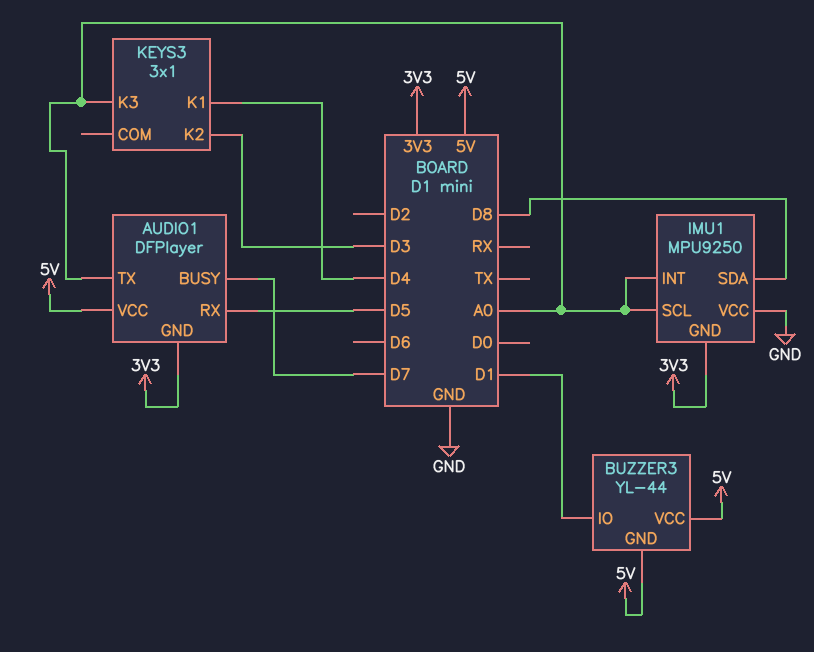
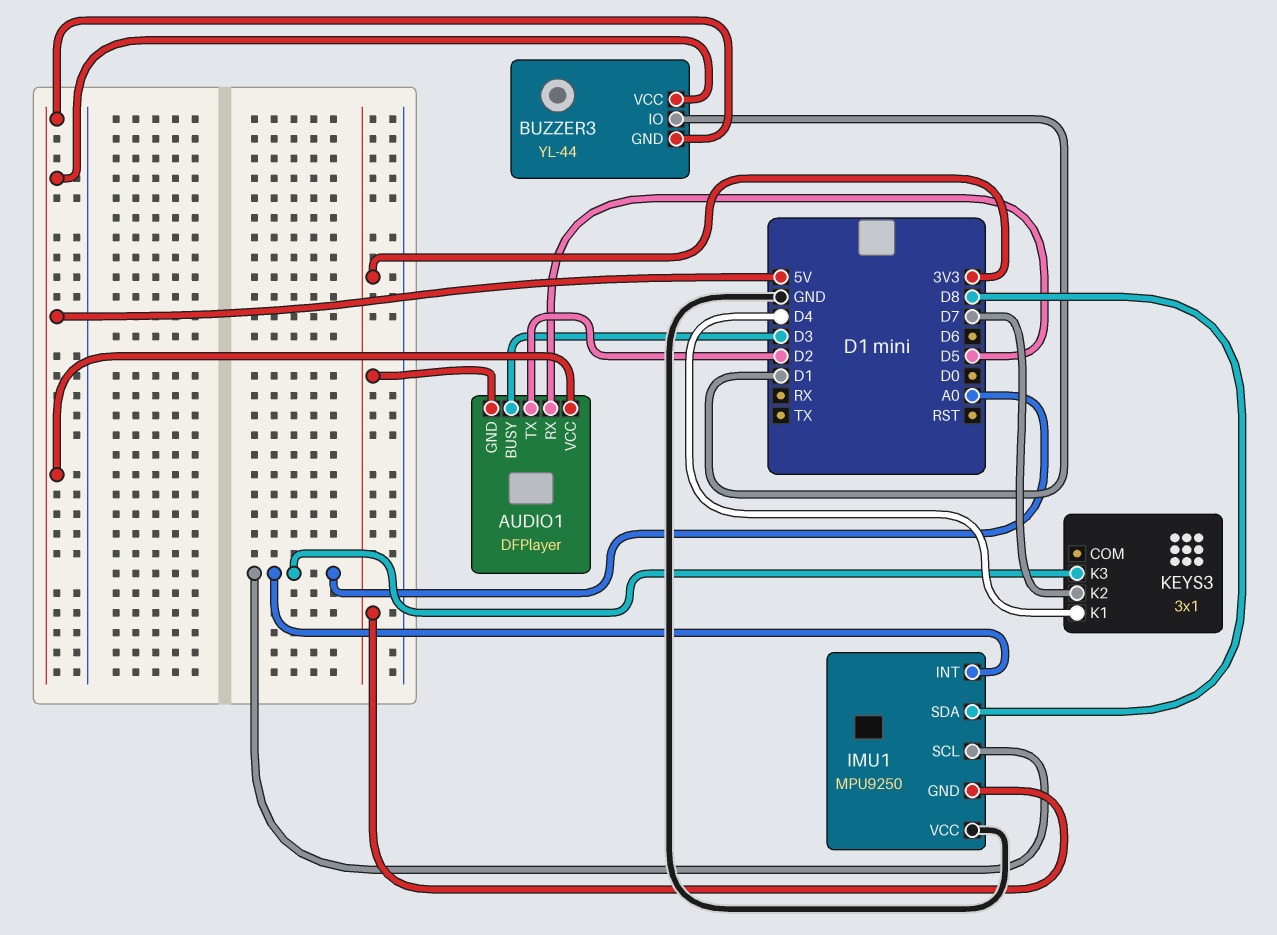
AUDIO1 pin BUSY: D7 -> D3
AUDIO1 pin TX: A0 -> D2
KEYS3 pin K2: D3 -> D7

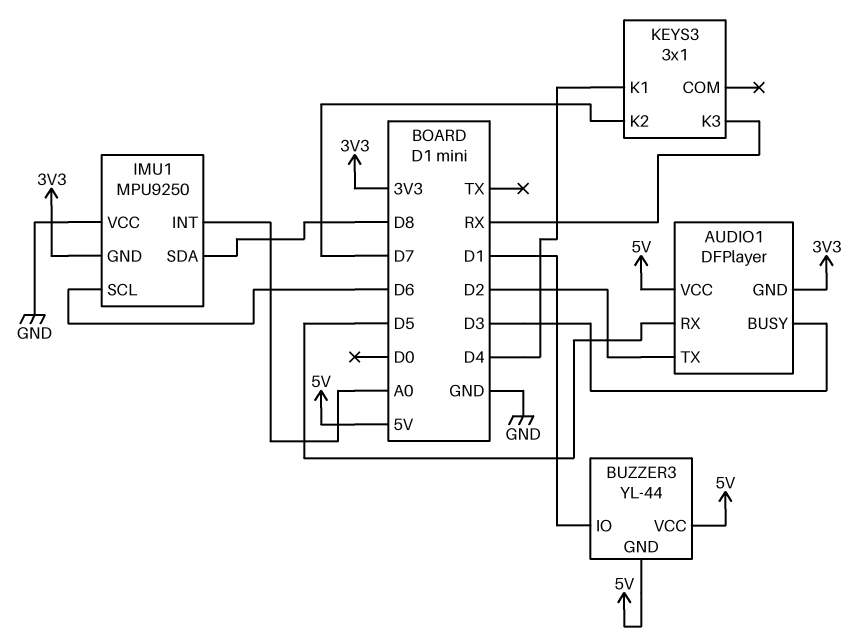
IMU1 pin SCL: A0 -> D6
KEYS3 pin K3: A0 -> RX

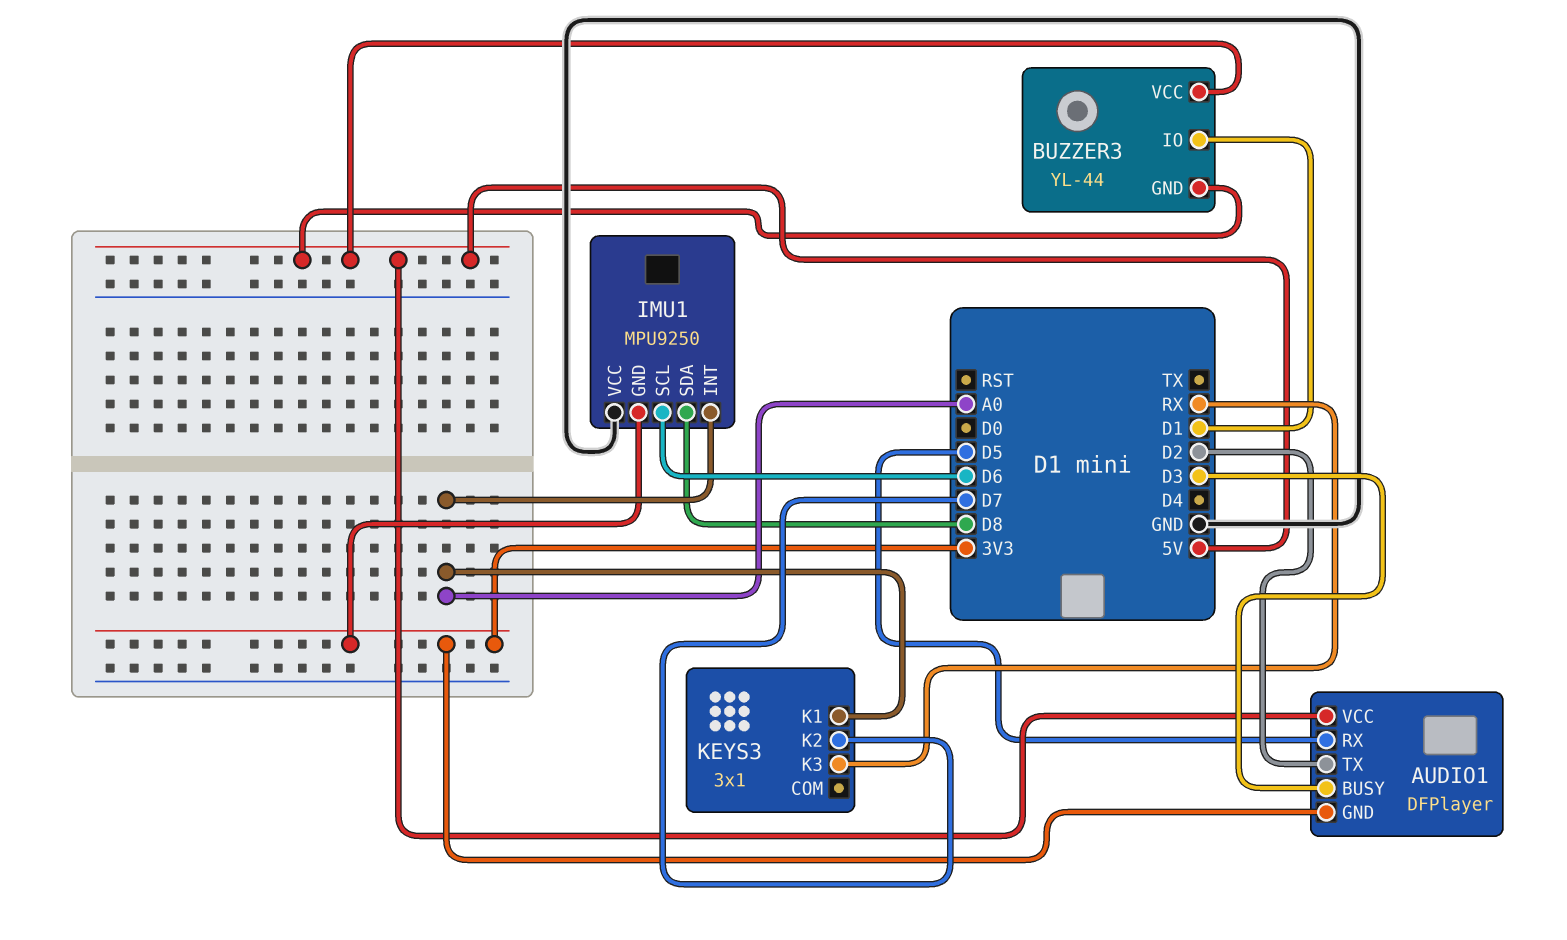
KEYS3 pin K1: D4 -> A0

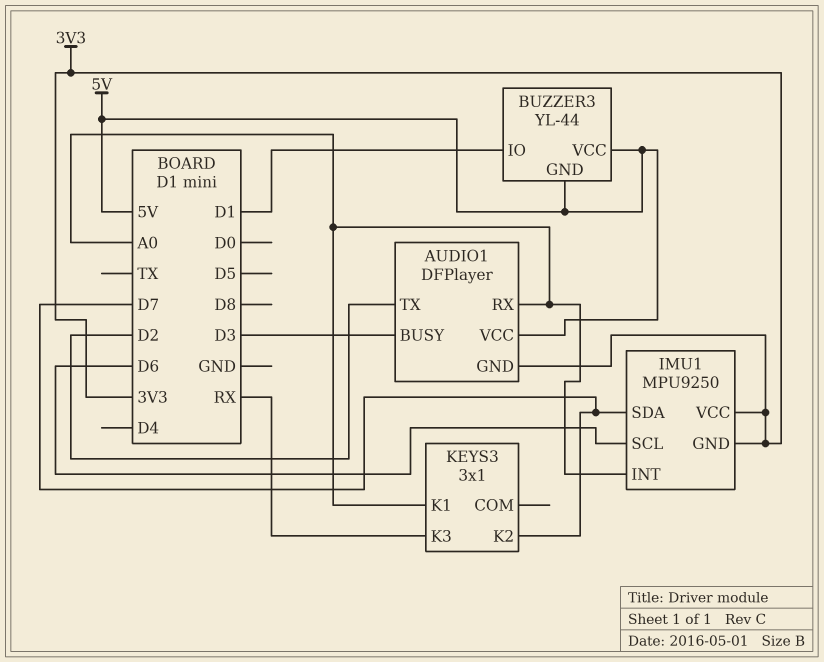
AUDIO1 pin RX: D5 -> A0
IMU1 pin SDA: D8 -> D7
IMU1 pin VCC: GND -> 3V3

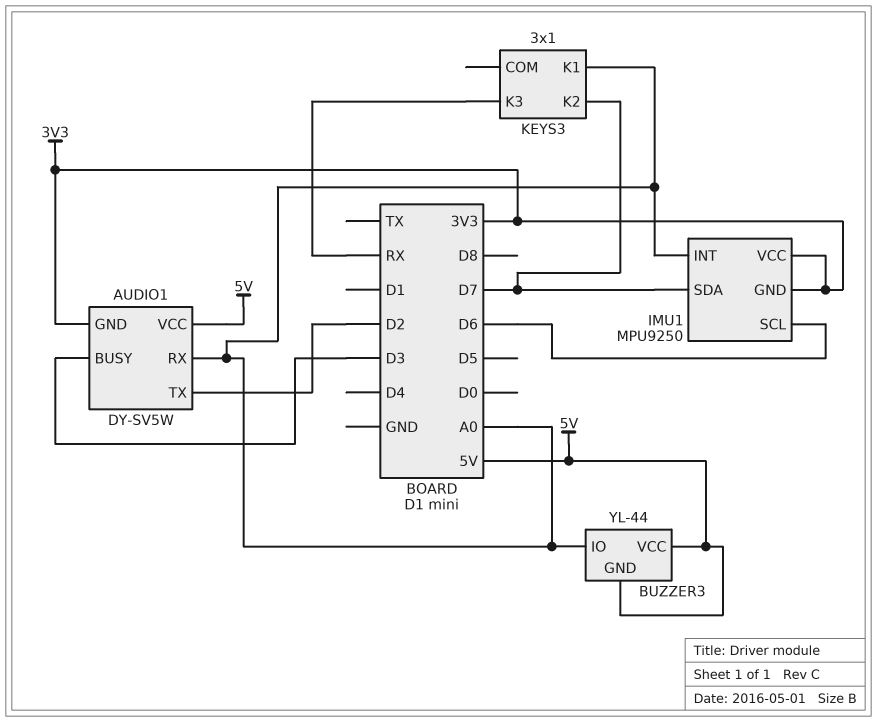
AUDIO1: DFPlayer -> DY-SV5W
BUZZER3 pin IO: D1 -> A0

